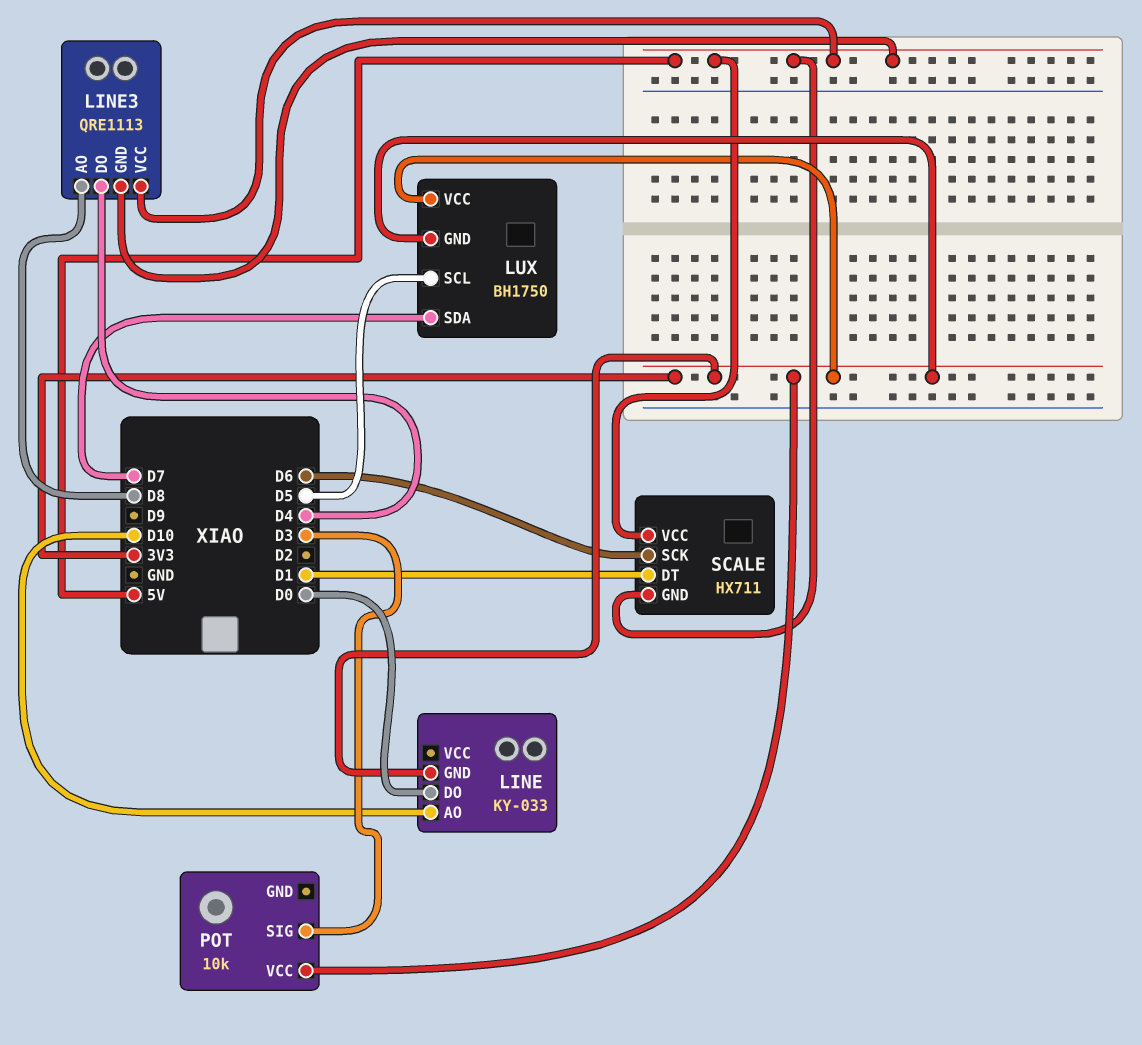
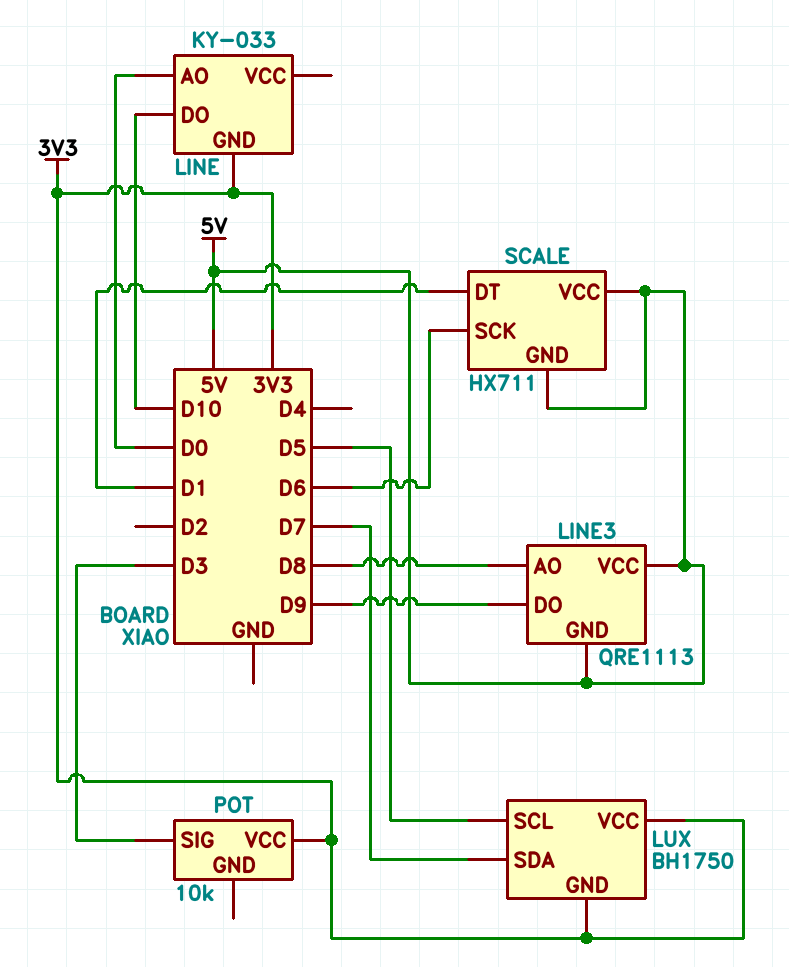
LINE pin AO: D10 -> D0
LINE pin DO: D0 -> D10
LINE3 pin DO: D4 -> D9

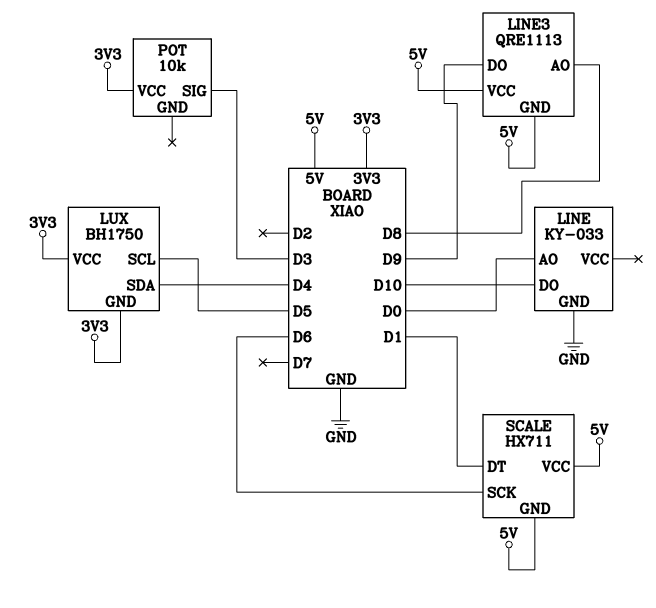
LINE pin GND: 3V3 -> GND
LUX pin SDA: D7 -> D4

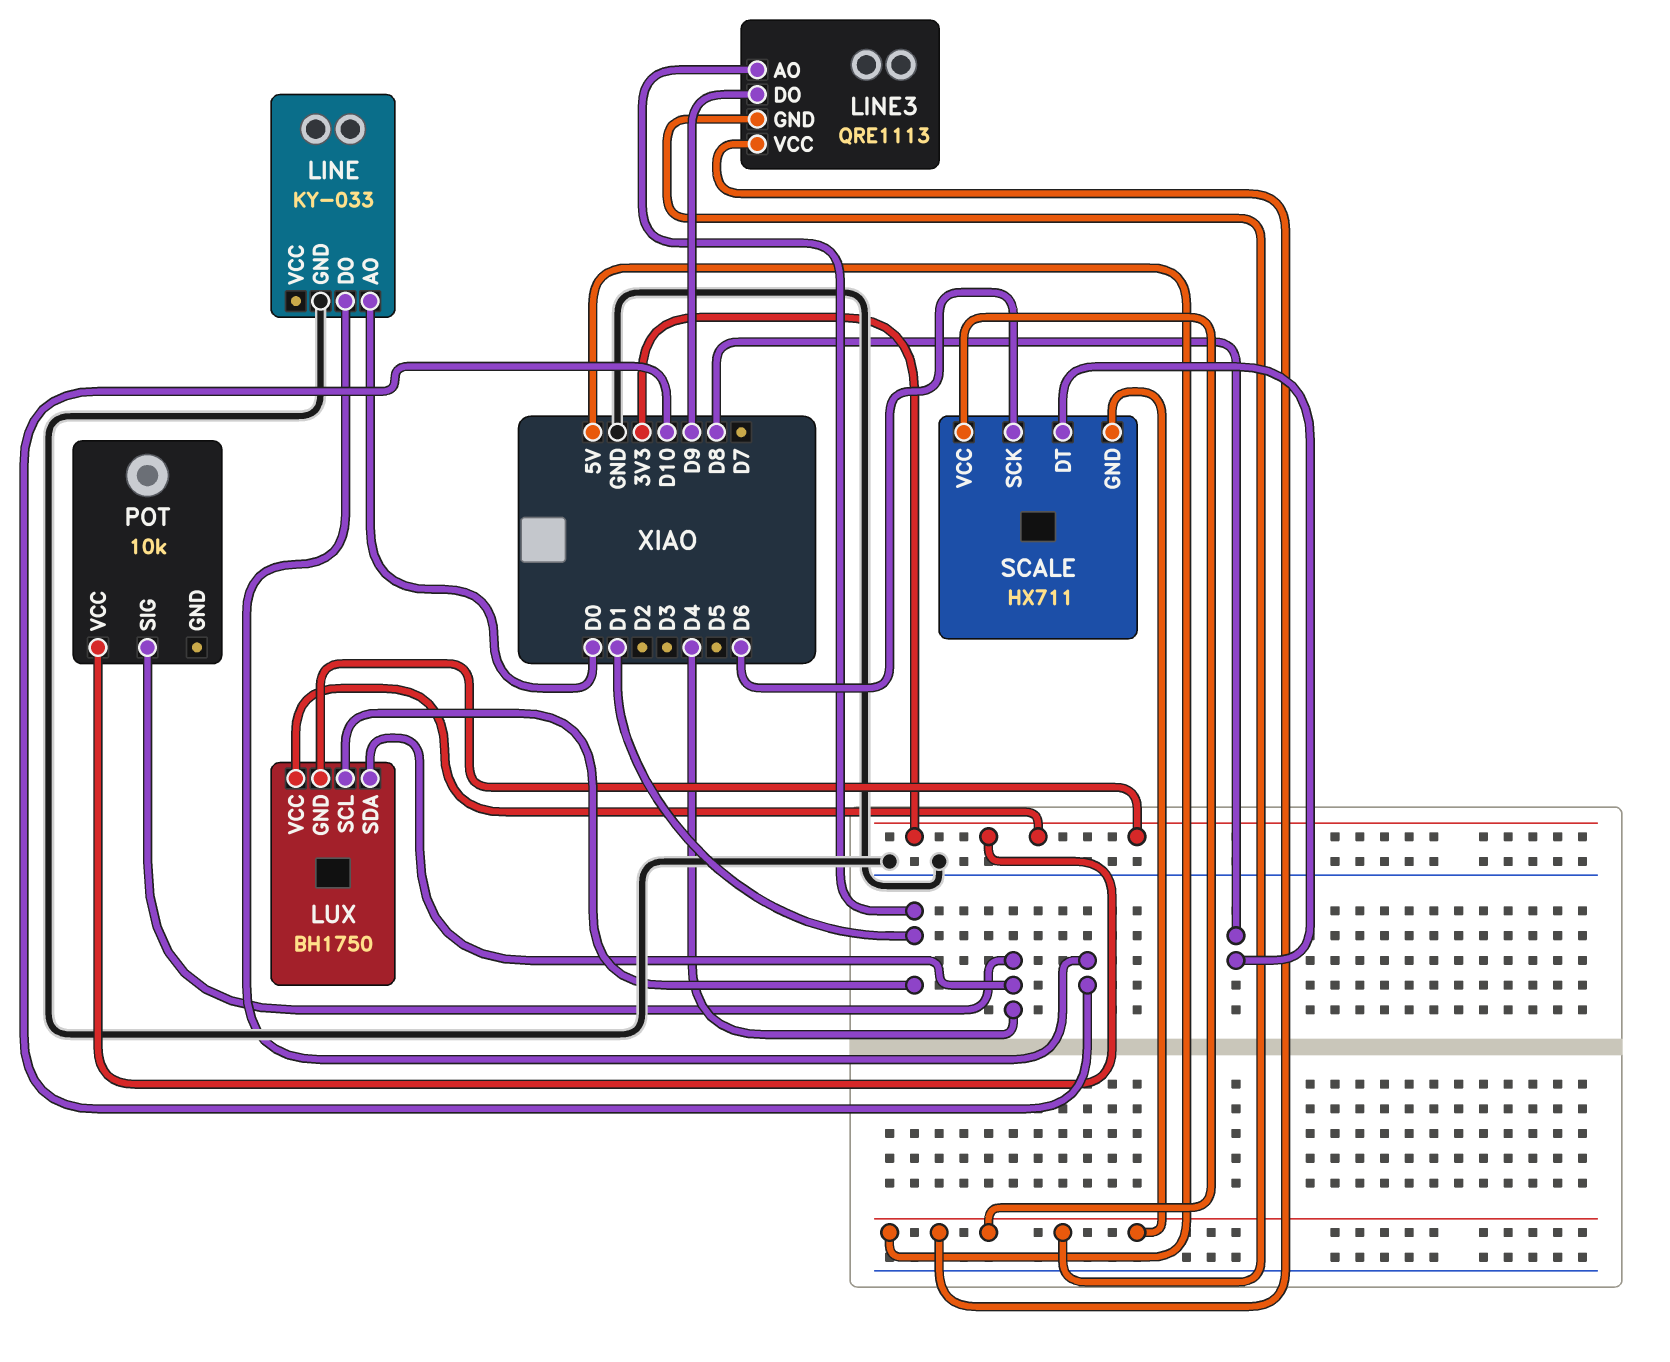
LINE3 pin AO: D8 -> D1
LUX pin SCL: D5 -> D1
POT pin SIG: D3 -> D4
SCALE pin DT: D1 -> D8

